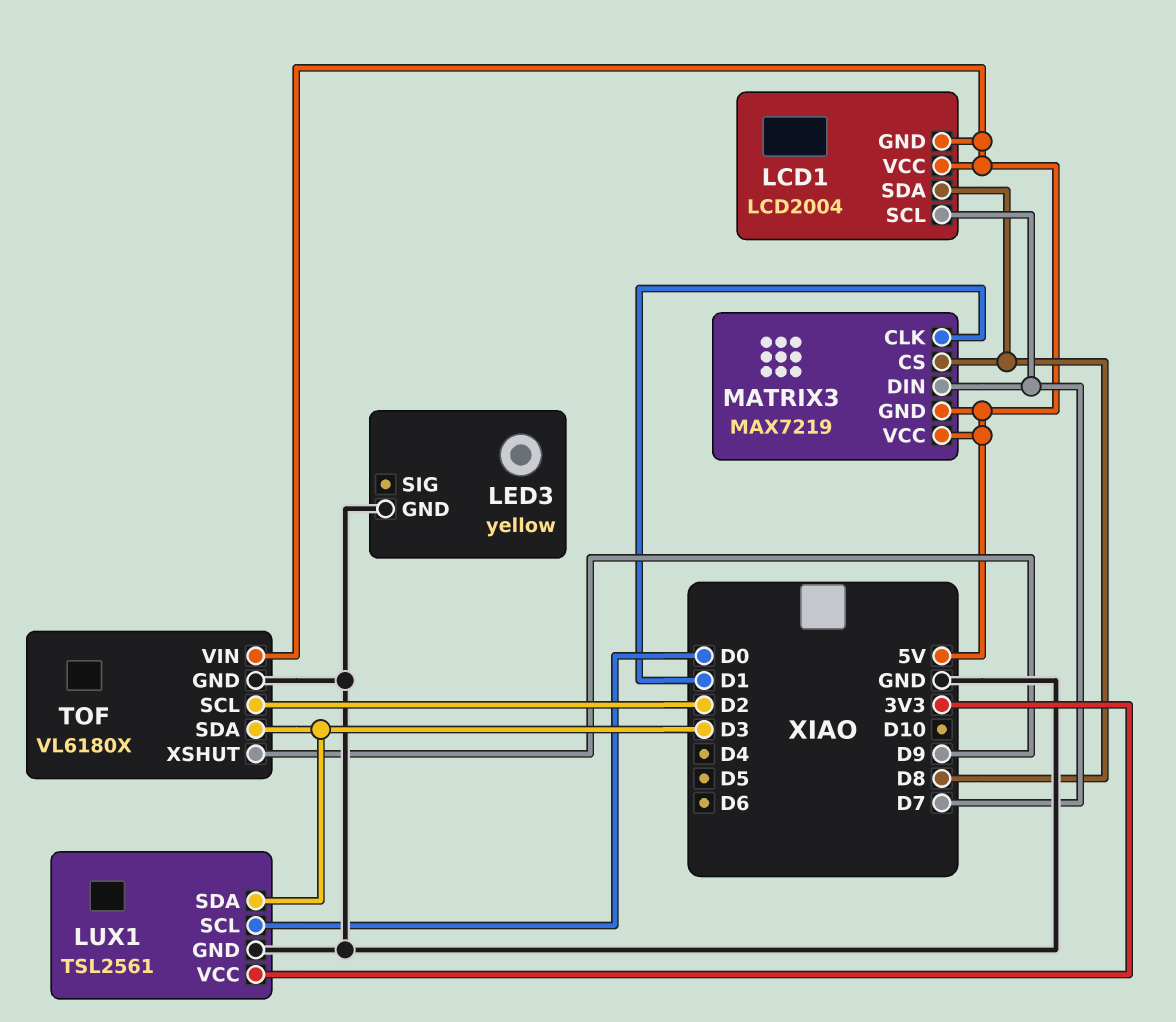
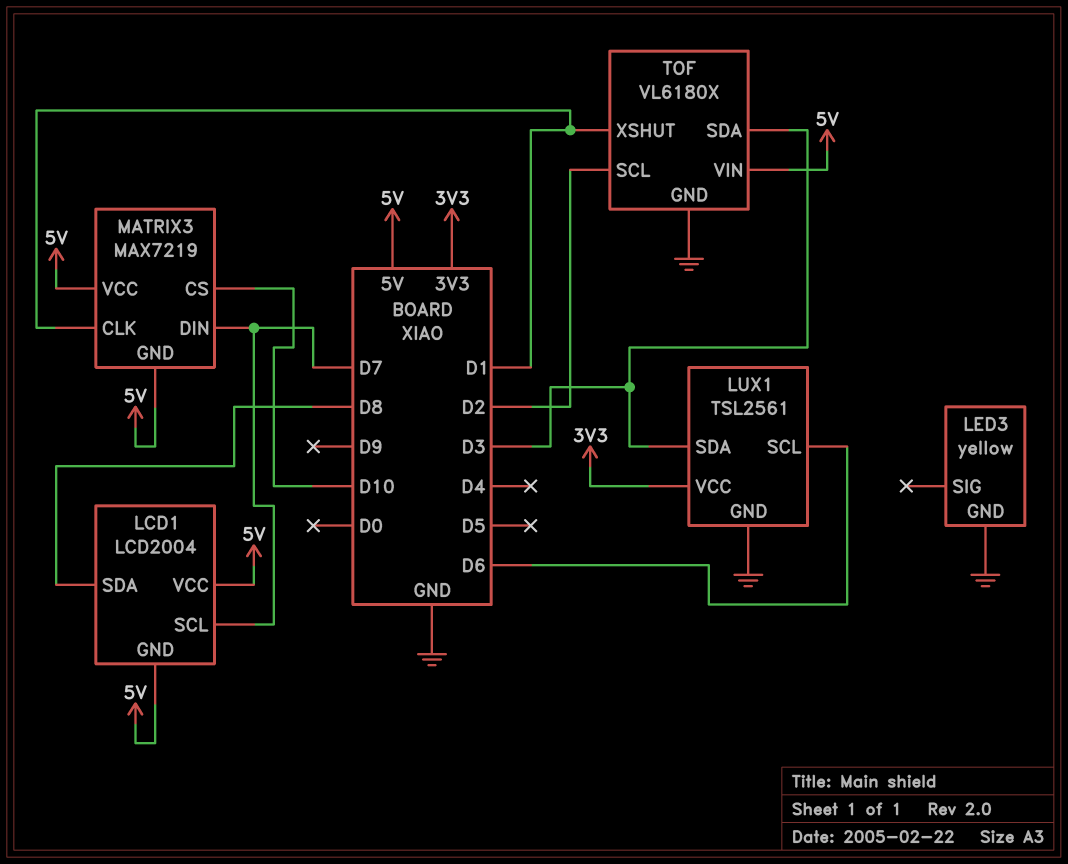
LUX1 pin SCL: D0 -> D6
MATRIX3 pin CS: D8 -> D10
TOF pin XSHUT: D9 -> D1

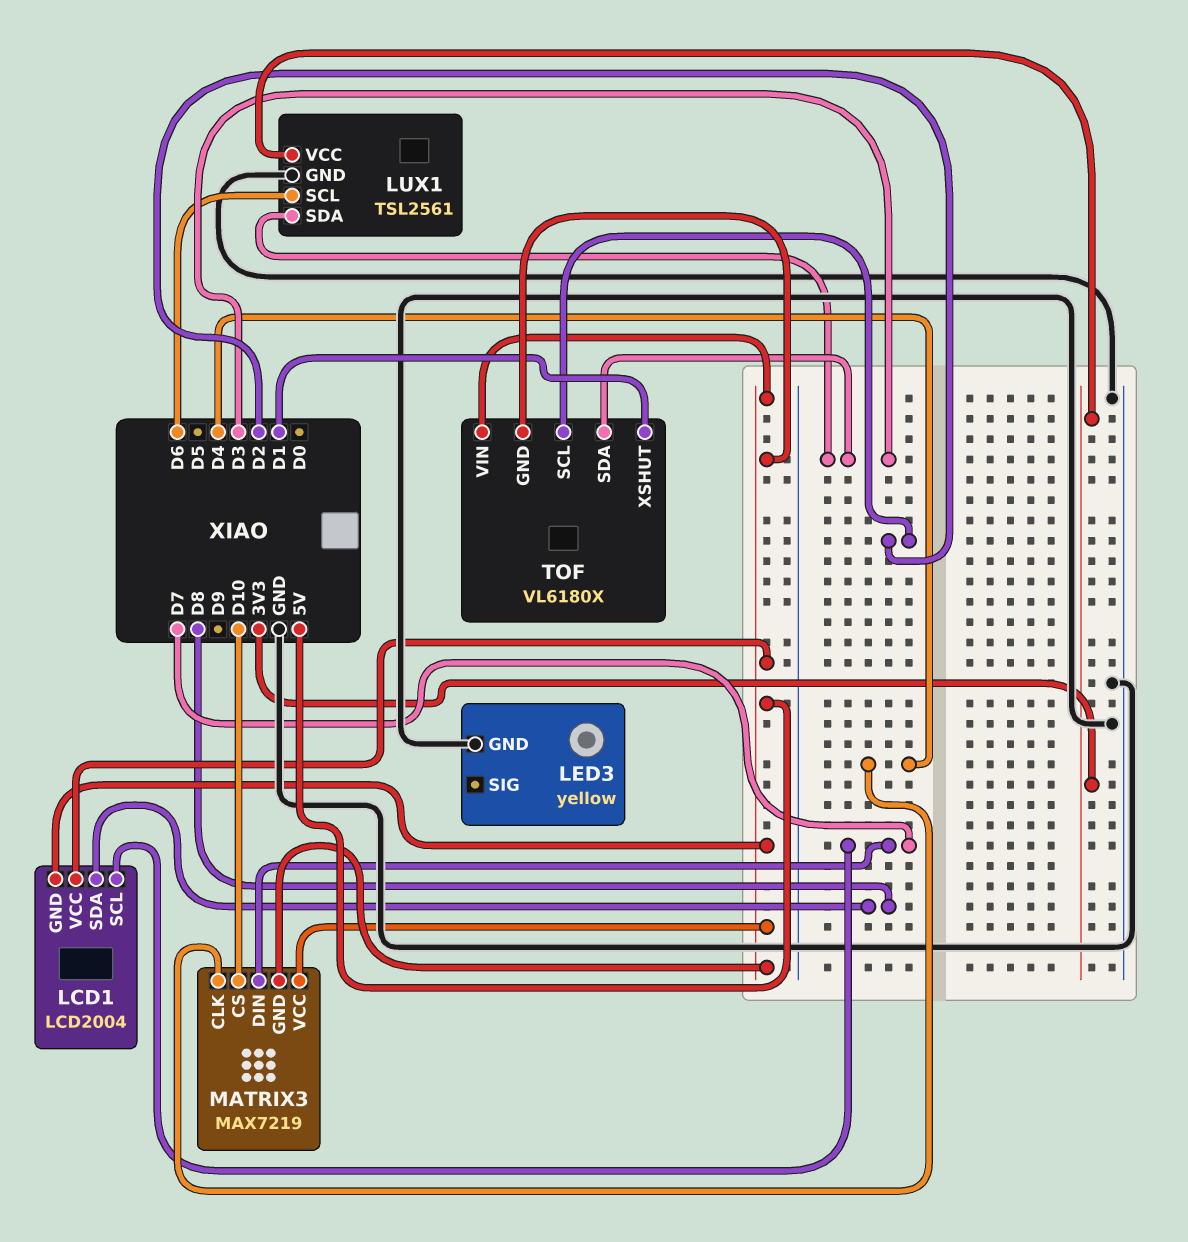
MATRIX3 pin CLK: D1 -> D4
TOF pin GND: GND -> 5V

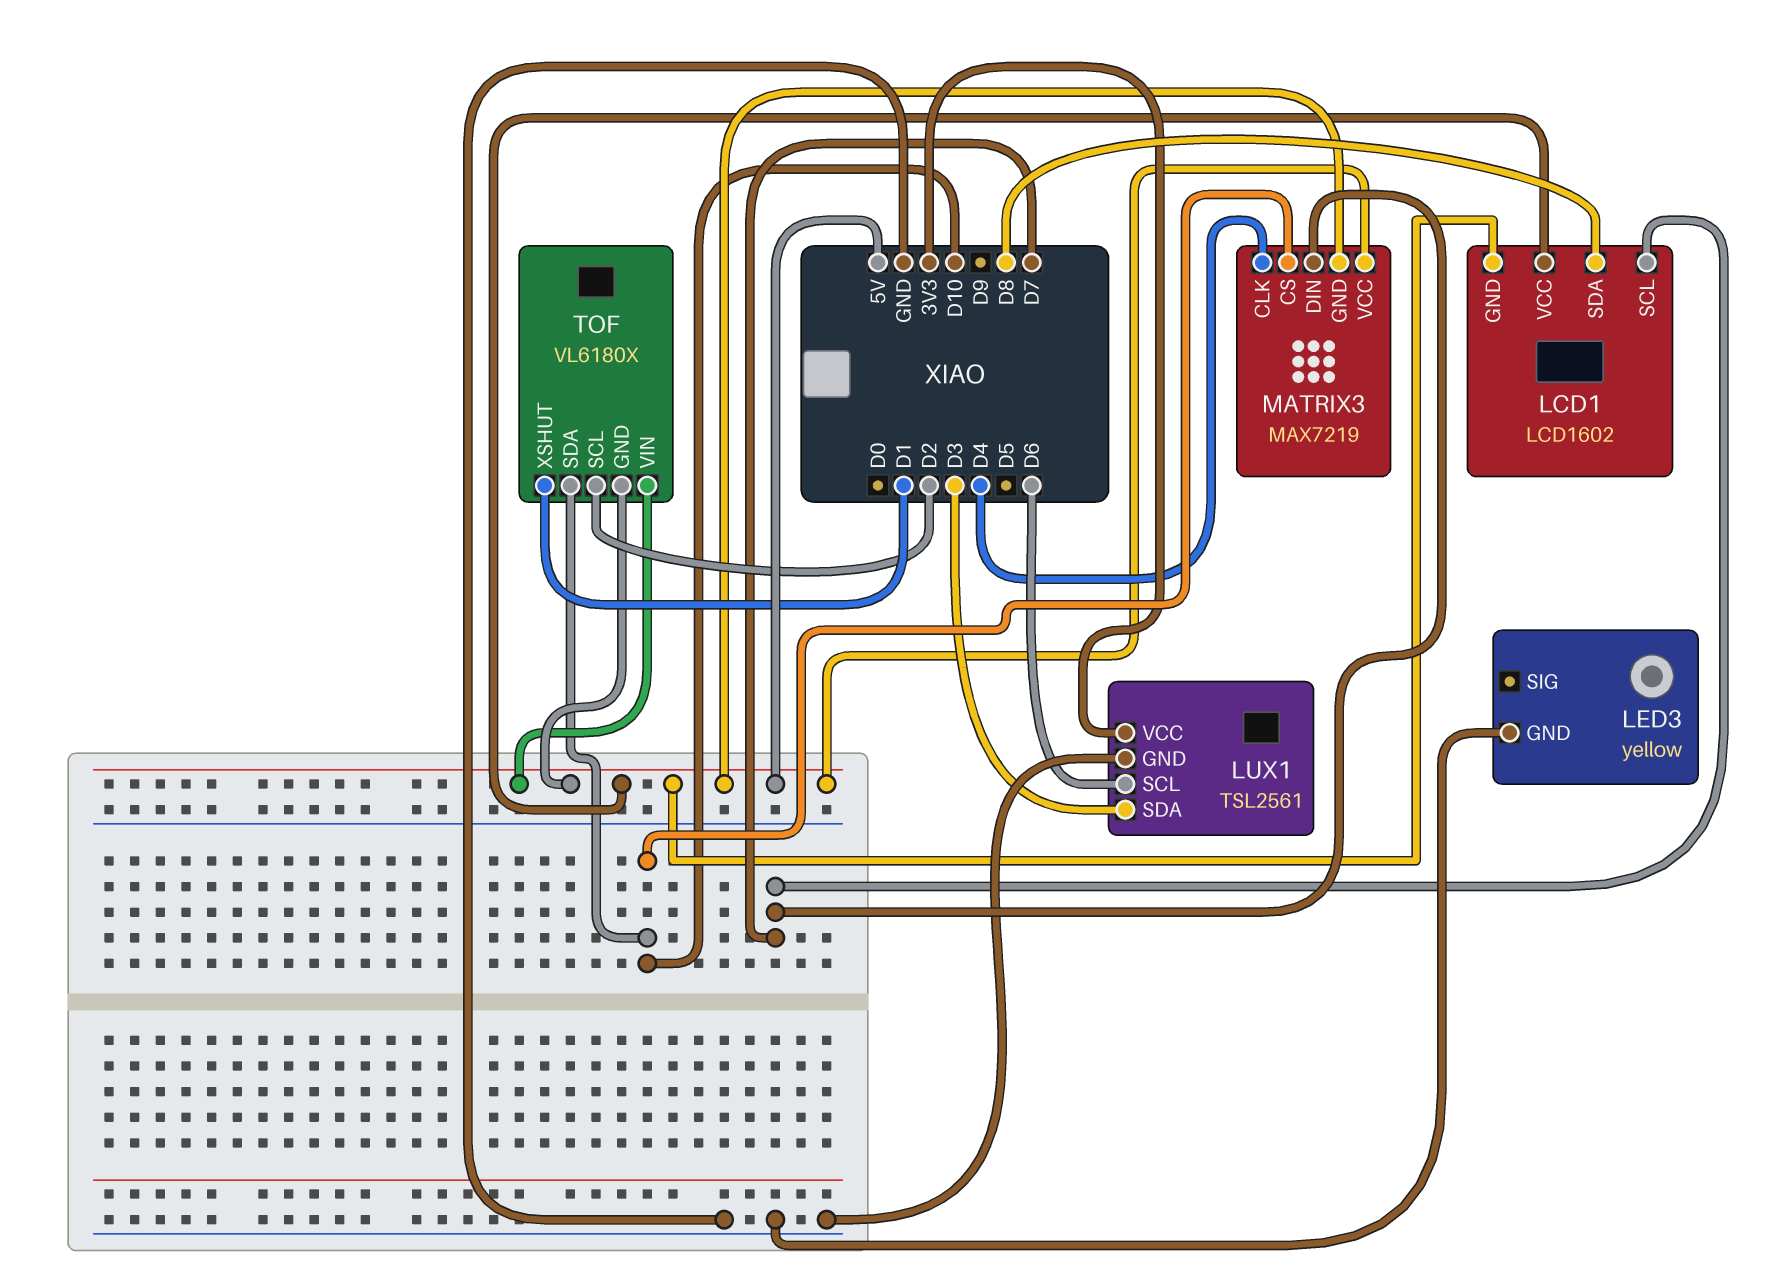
LCD1: LCD2004 -> LCD1602
TOF pin SDA: D3 -> D10

